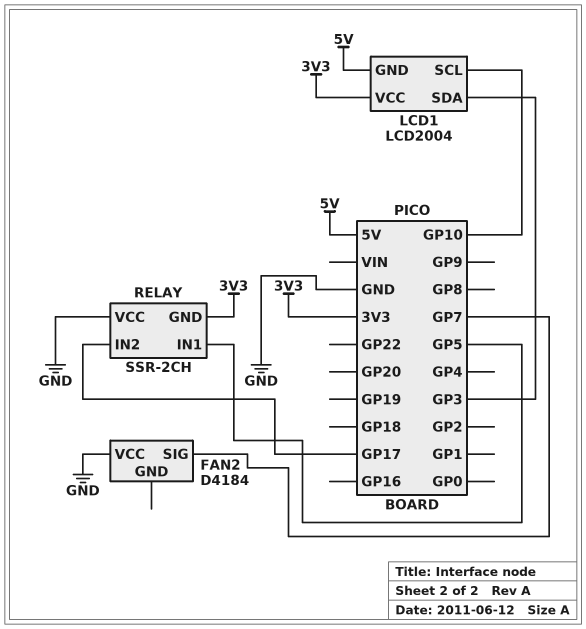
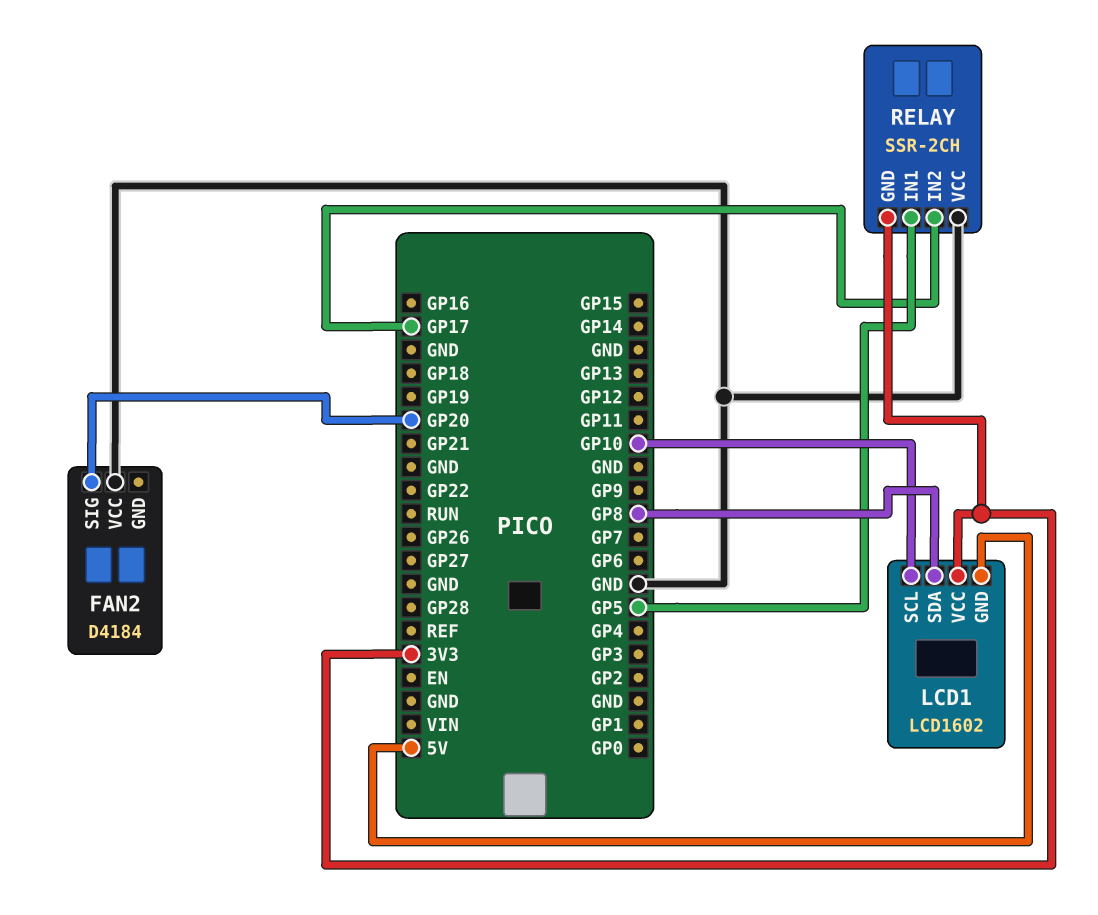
FAN2 pin SIG: GP7 -> GP20
LCD1: LCD2004 -> LCD1602
LCD1 pin SDA: GP3 -> GP8

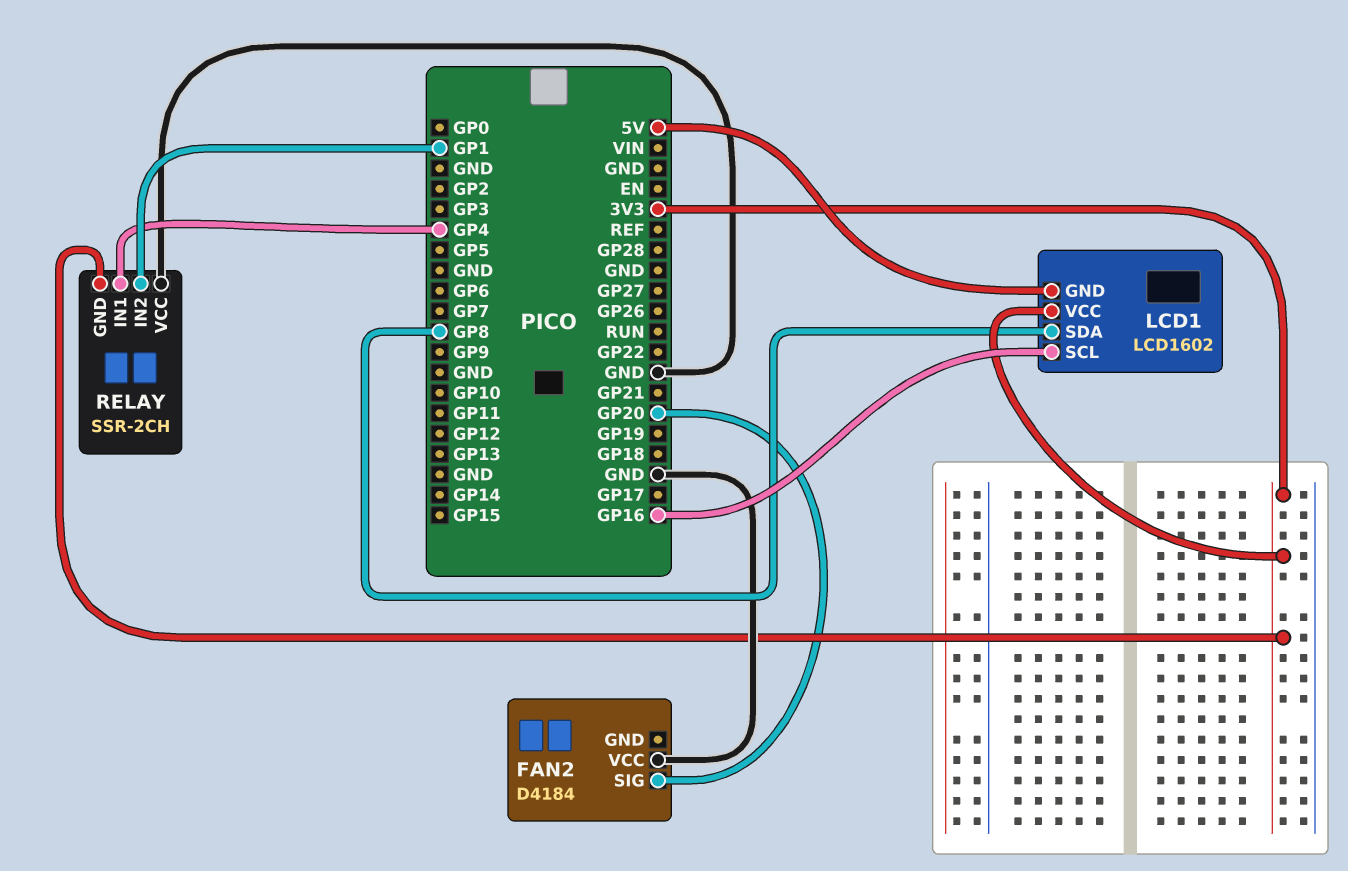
LCD1 pin SCL: GP10 -> GP16
RELAY pin IN1: GP5 -> GP4
RELAY pin IN2: GP17 -> GP1

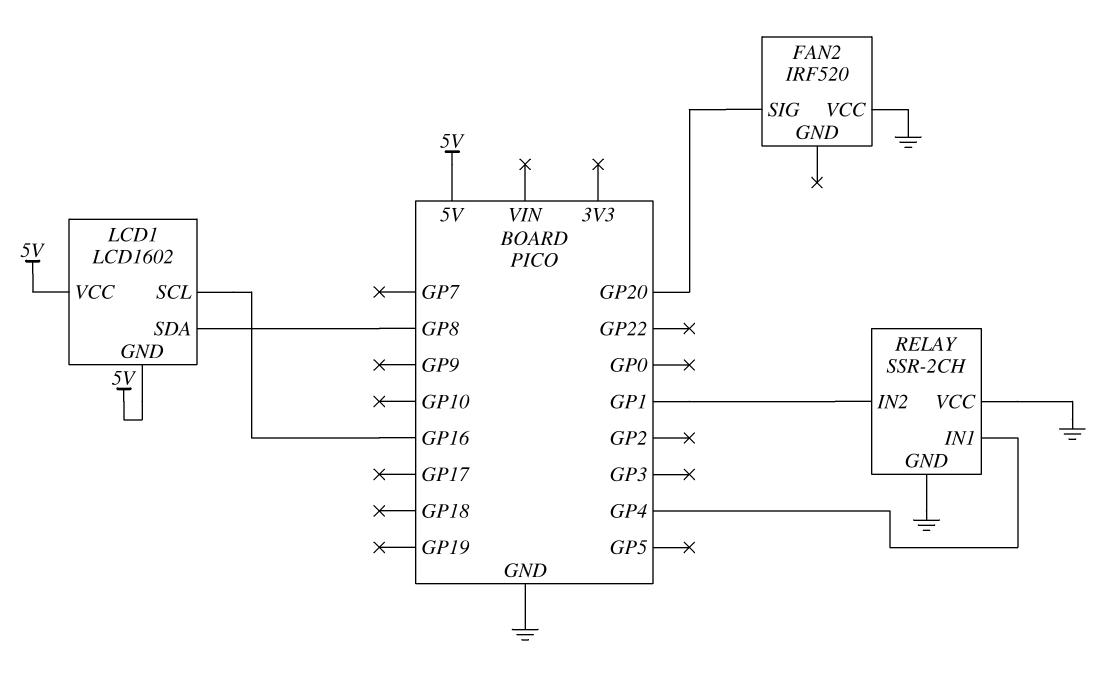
FAN2: D4184 -> IRF520
LCD1 pin VCC: 3V3 -> 5V
RELAY pin GND: 3V3 -> GND

